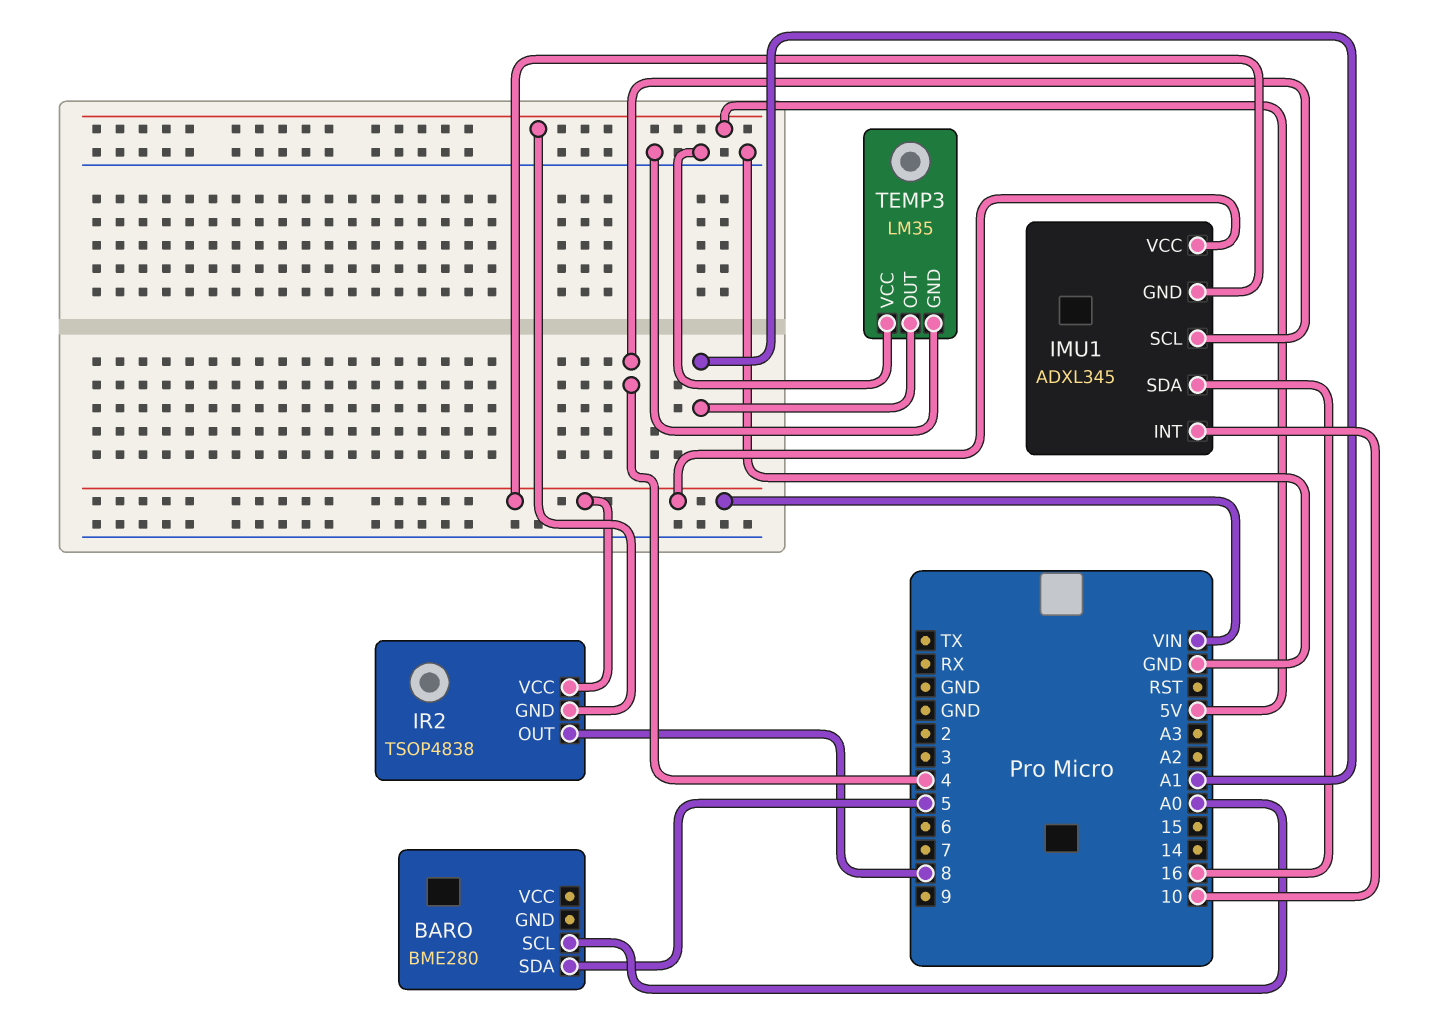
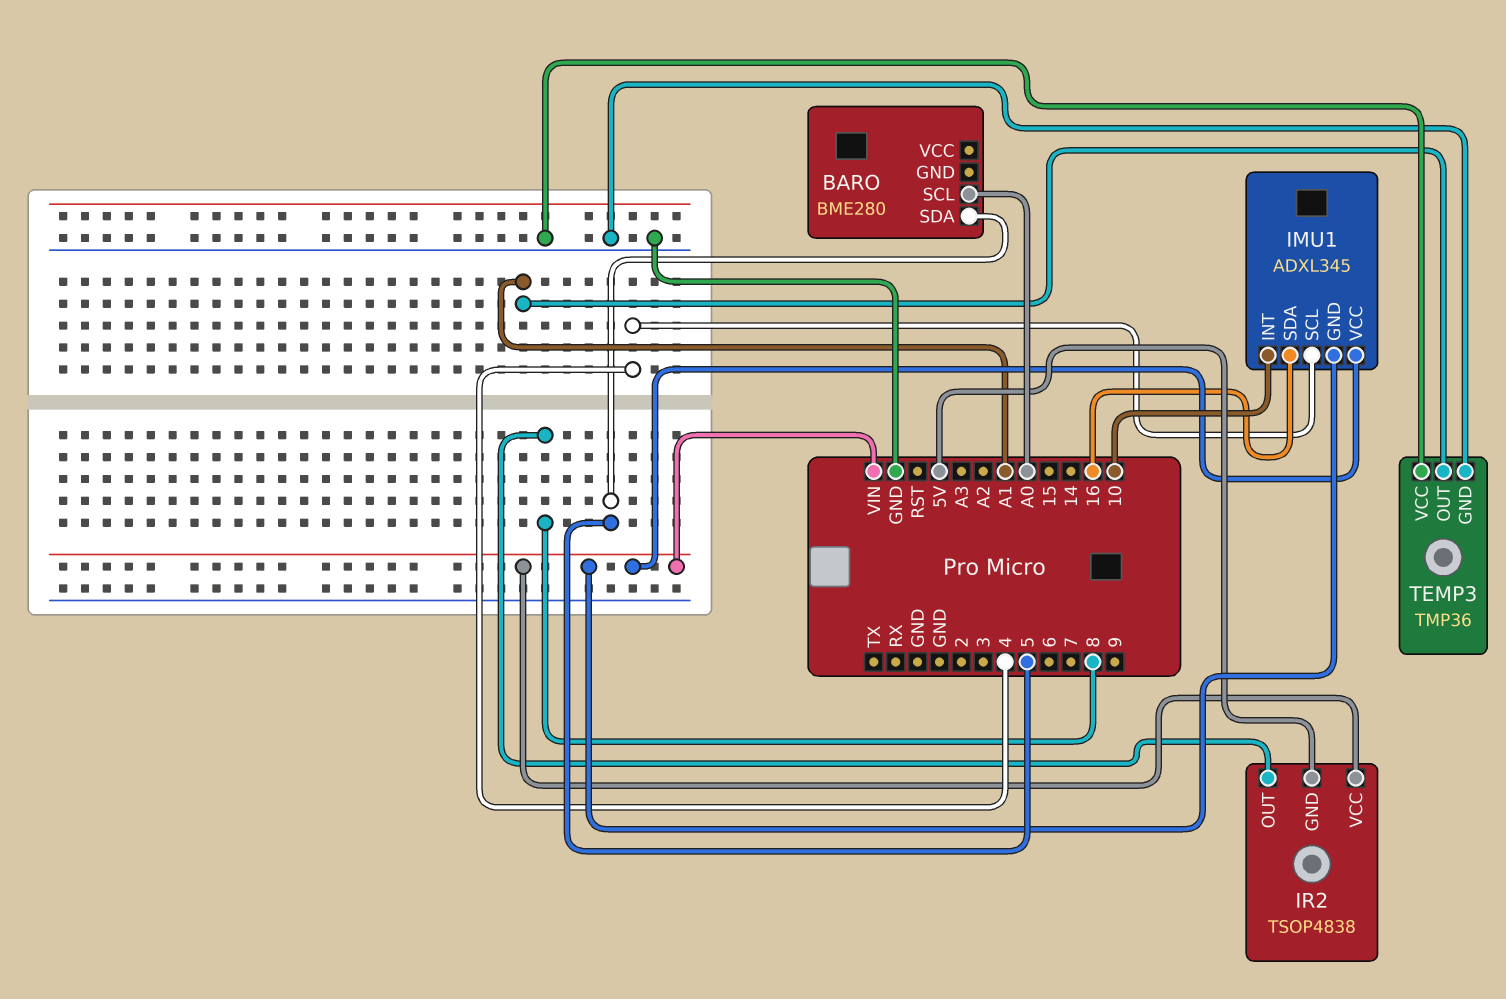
TEMP3: LM35 -> TMP36

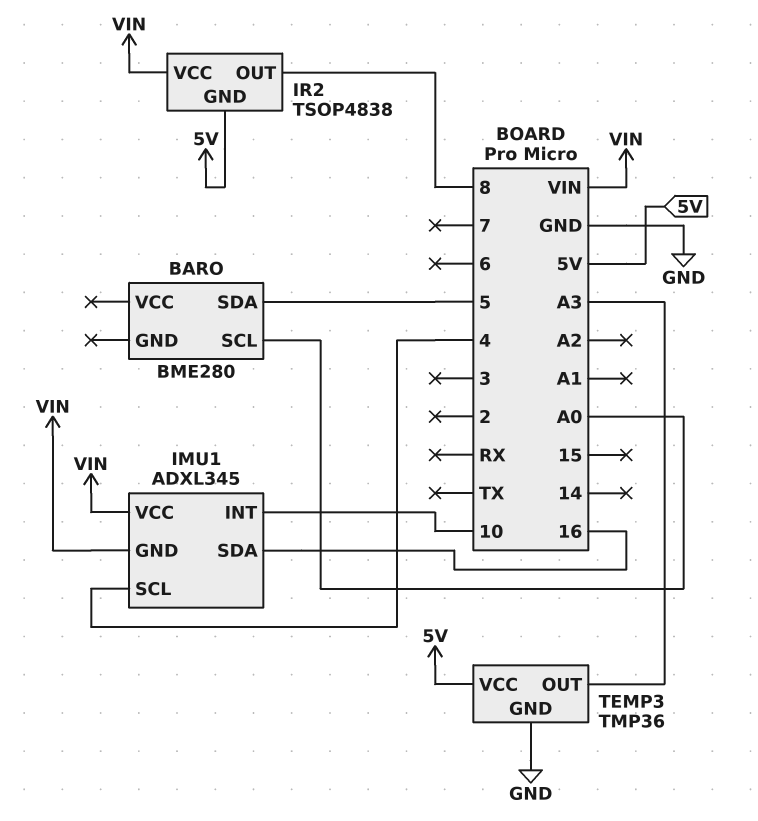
TEMP3 pin OUT: A1 -> A3
TEMP3 pin VCC: GND -> 5V

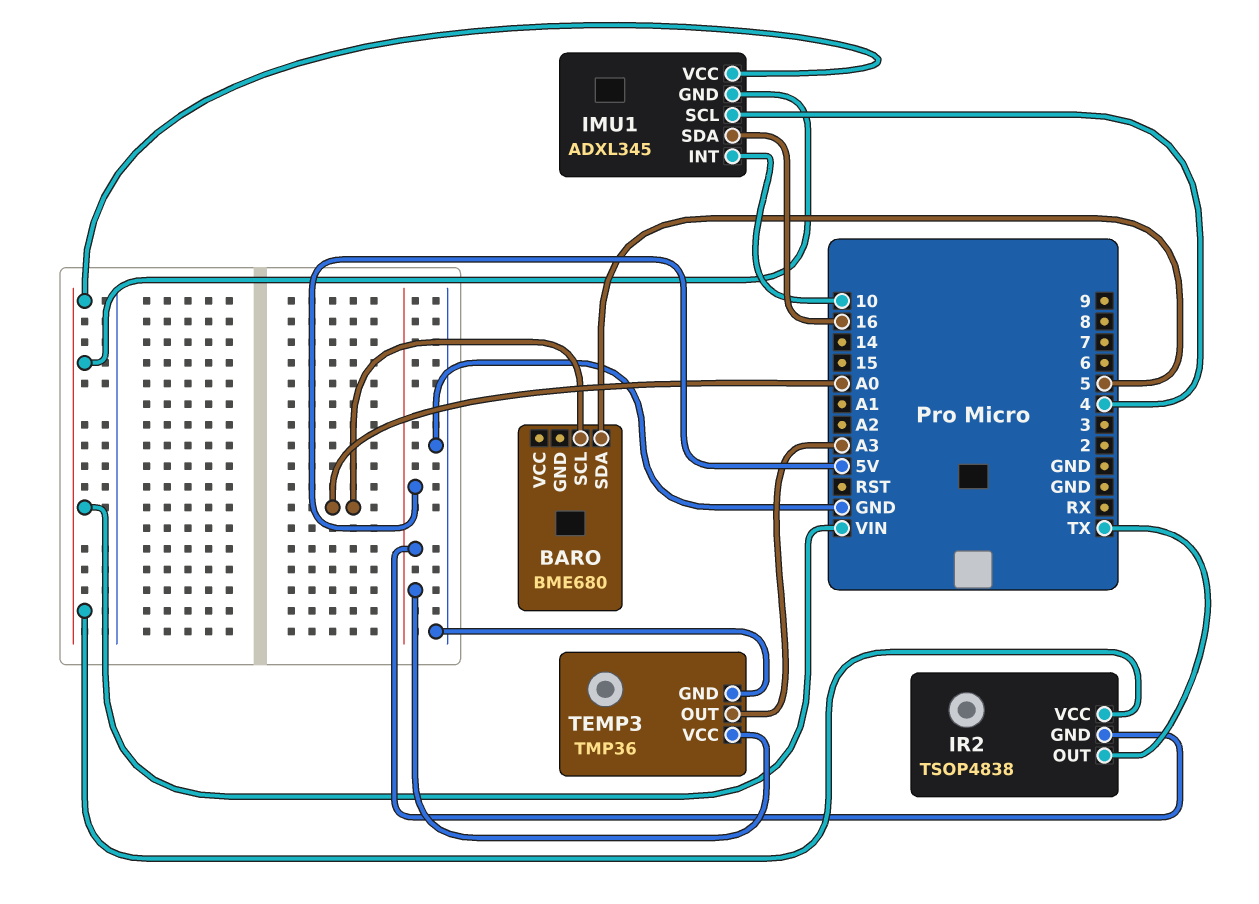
BARO: BME280 -> BME680
IR2 pin OUT: 8 -> TX

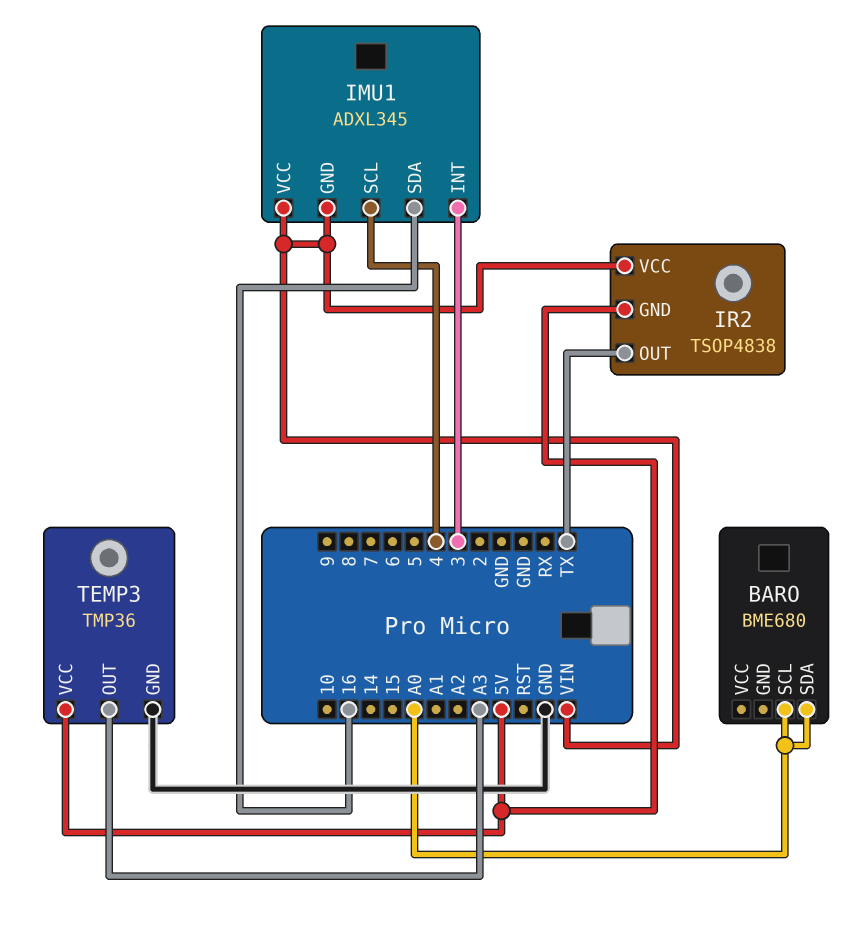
BARO pin SDA: 5 -> A0
IMU1 pin INT: 10 -> 3

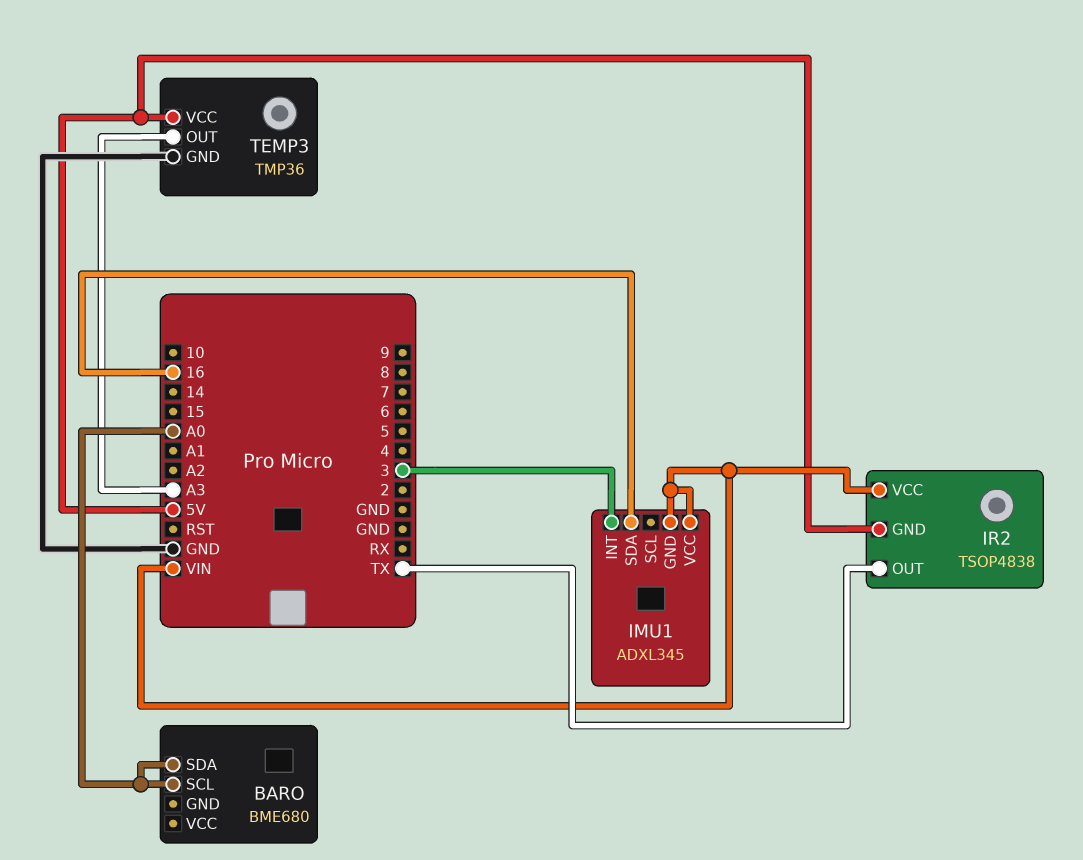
IMU1 pin SCL: 4 -> none

